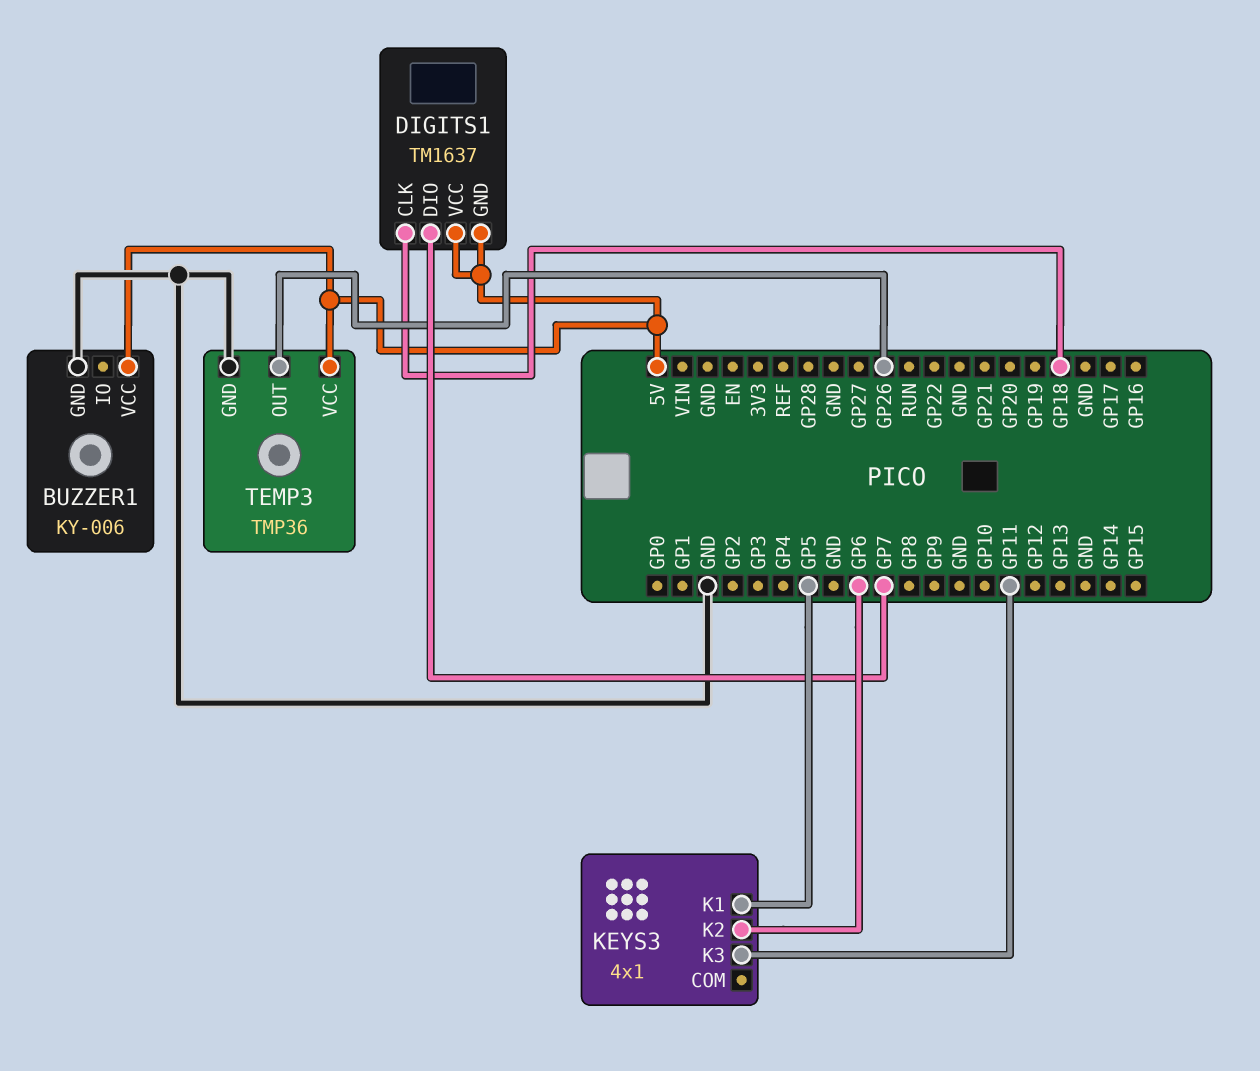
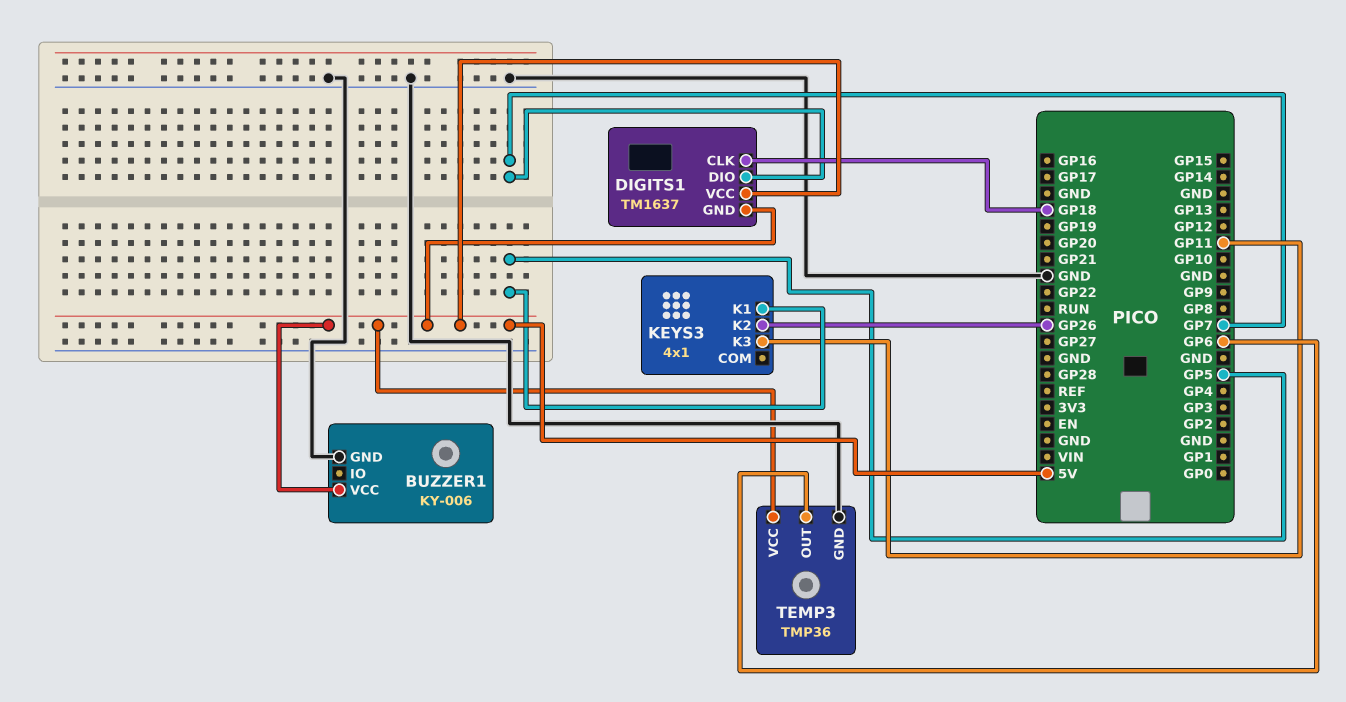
KEYS3 pin K2: GP6 -> GP26
TEMP3 pin OUT: GP26 -> GP6

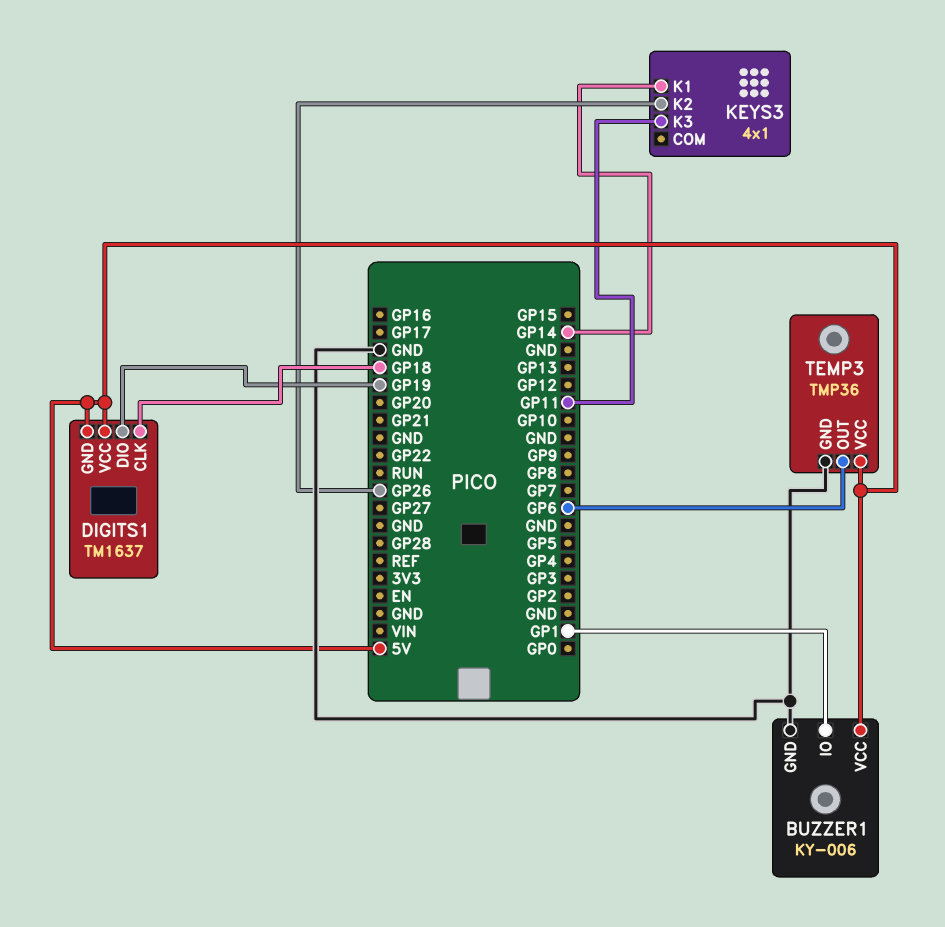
BUZZER1 pin IO: none -> GP1
DIGITS1 pin DIO: GP7 -> GP19
KEYS3 pin K1: GP5 -> GP14

